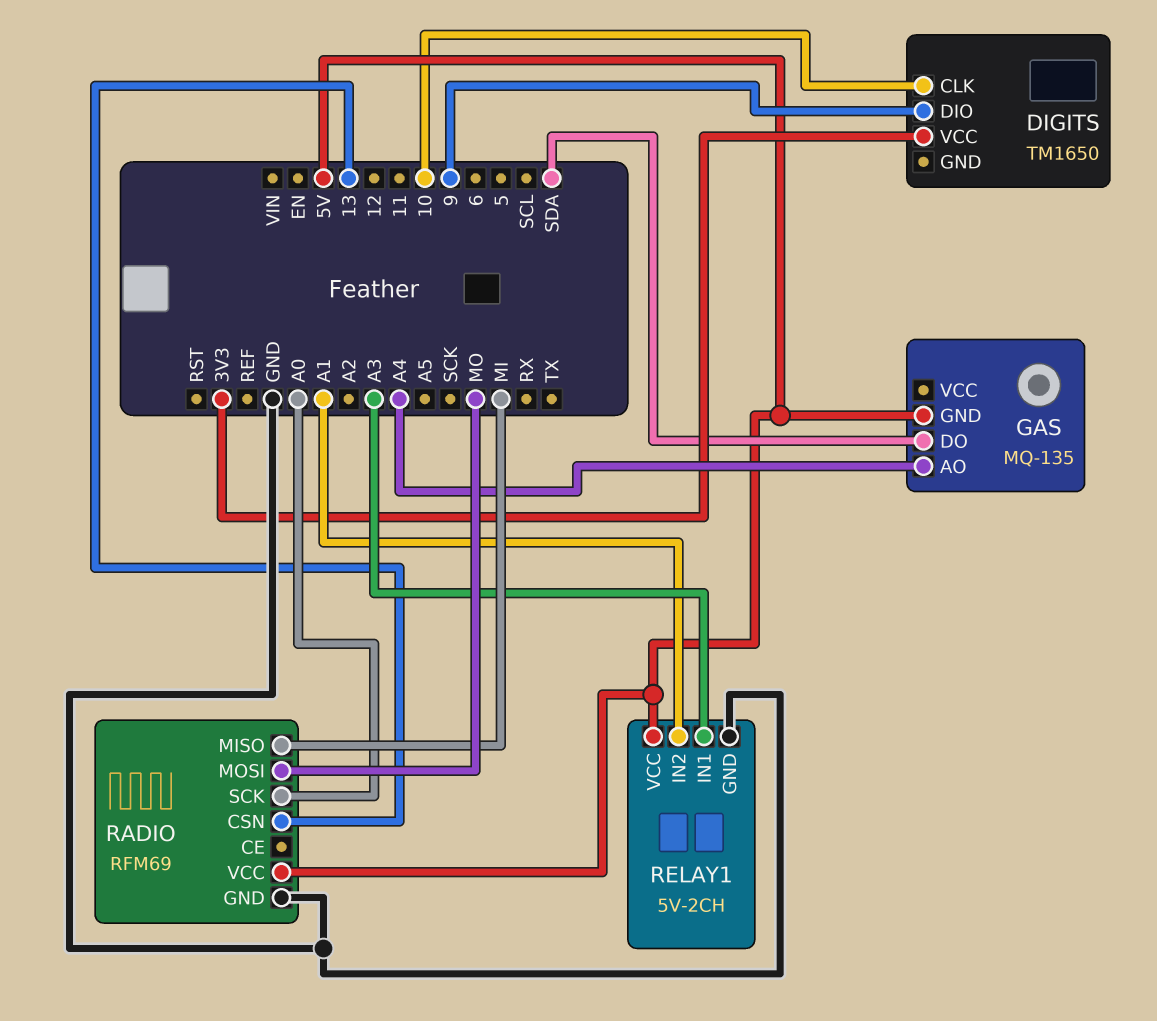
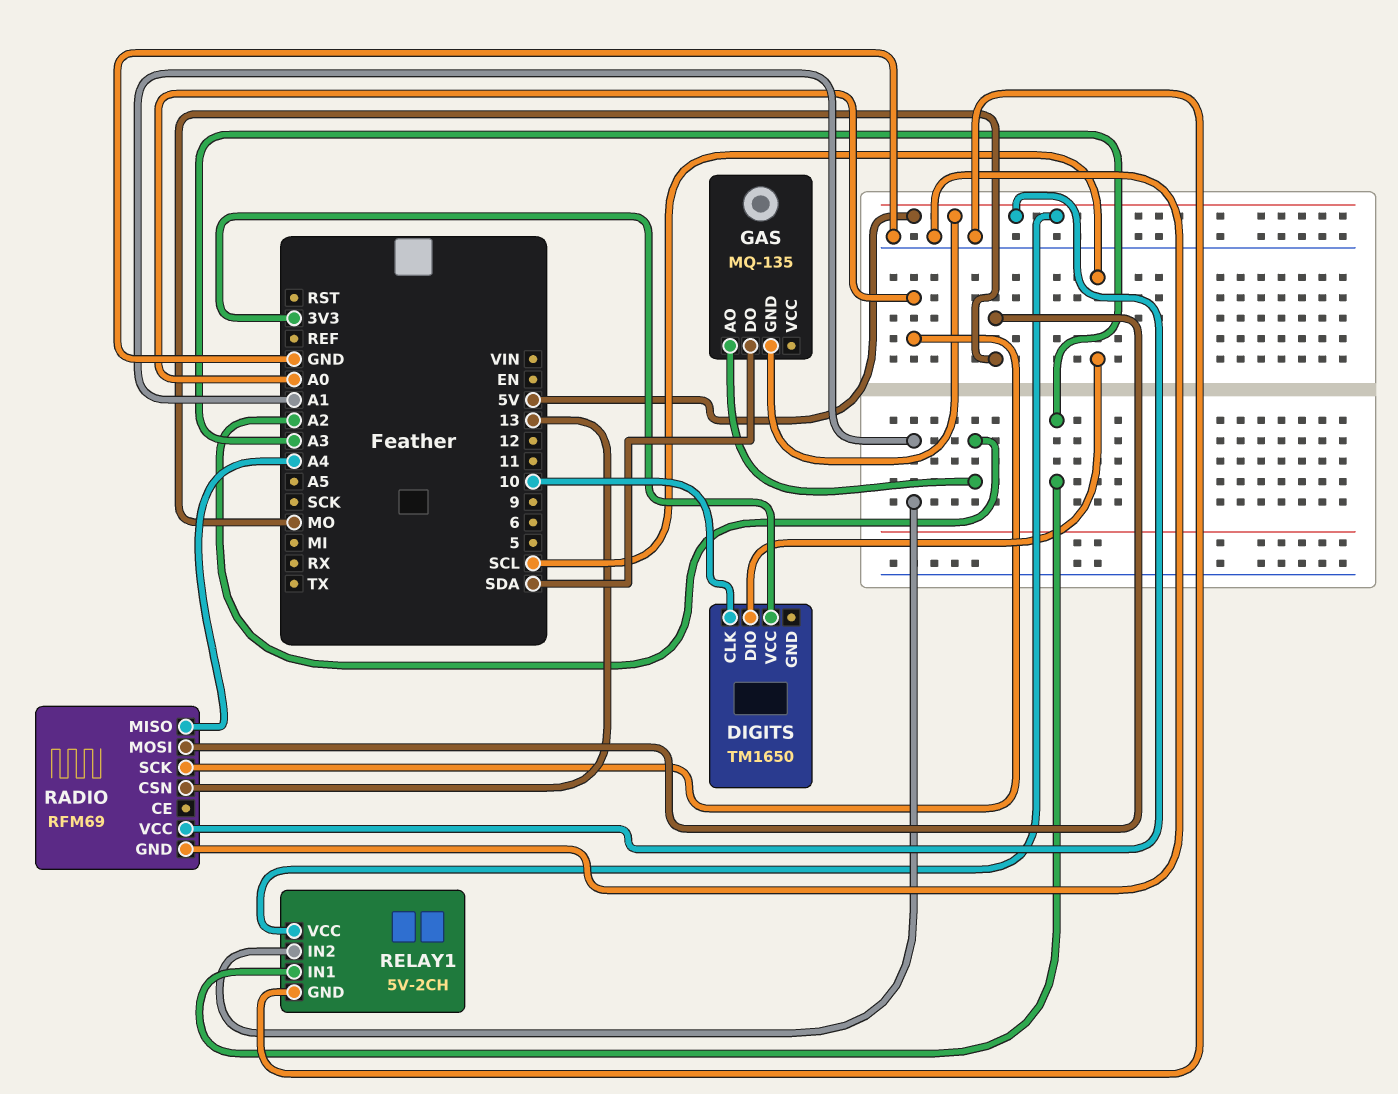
DIGITS pin DIO: 9 -> SCL
GAS pin AO: A4 -> A2
RADIO pin MISO: MI -> A4

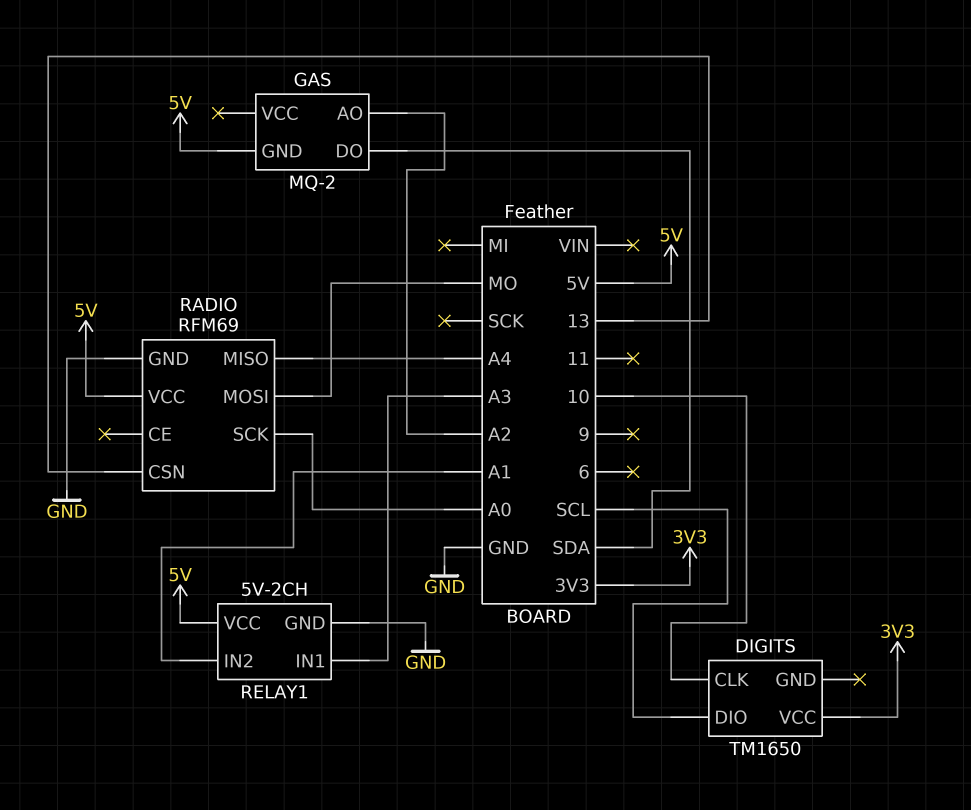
GAS: MQ-135 -> MQ-2

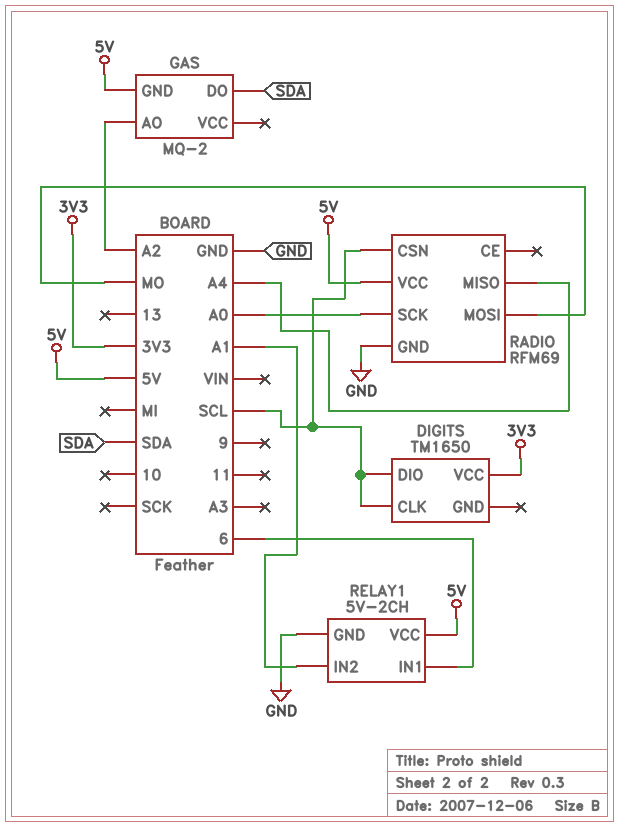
DIGITS pin CLK: 10 -> SCL
RADIO pin CSN: 13 -> SCL
RELAY1 pin IN1: A3 -> 6

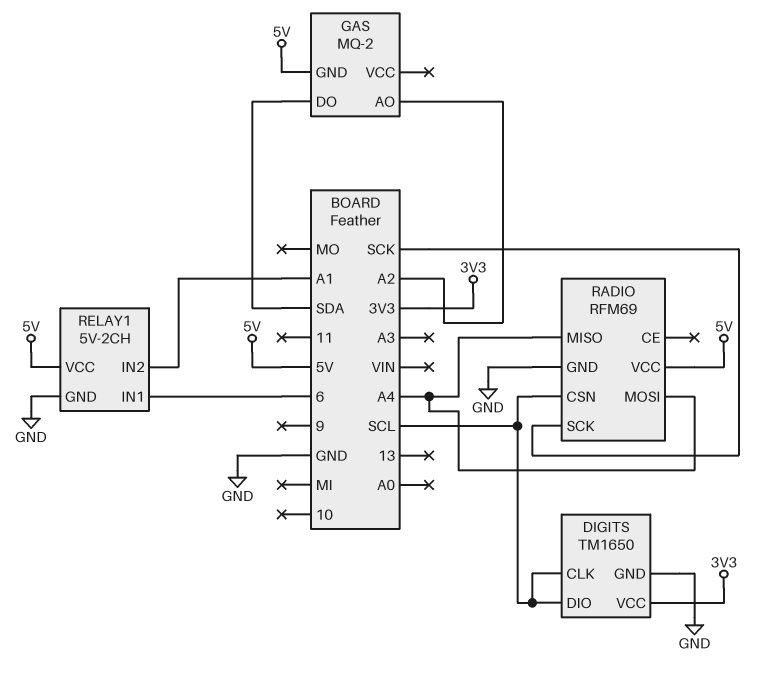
DIGITS pin GND: none -> GND
RADIO pin MOSI: MO -> A4
RADIO pin SCK: A0 -> SCK

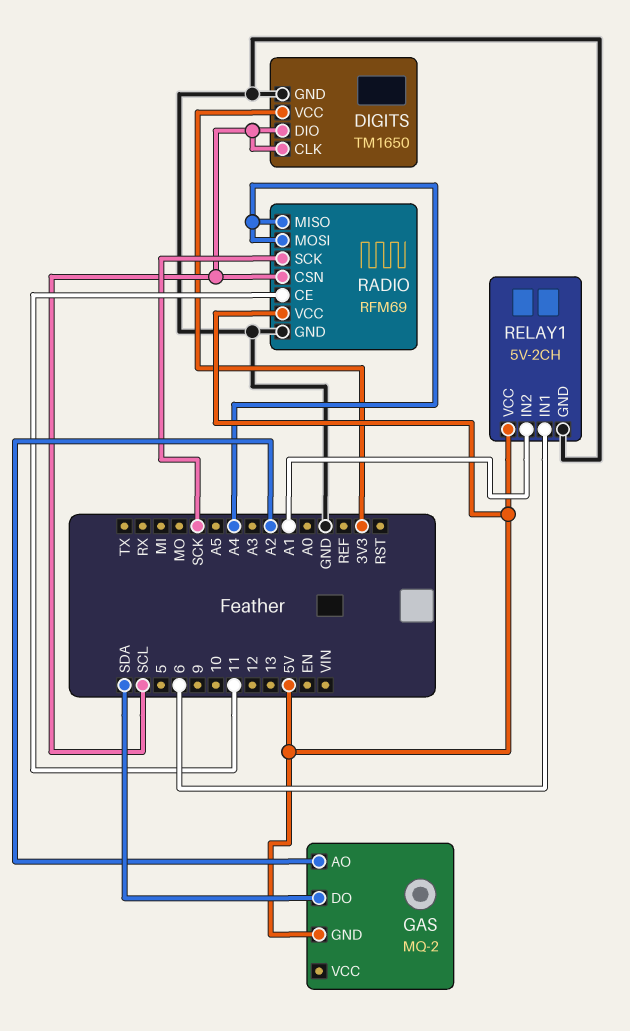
RADIO pin CE: none -> 11

